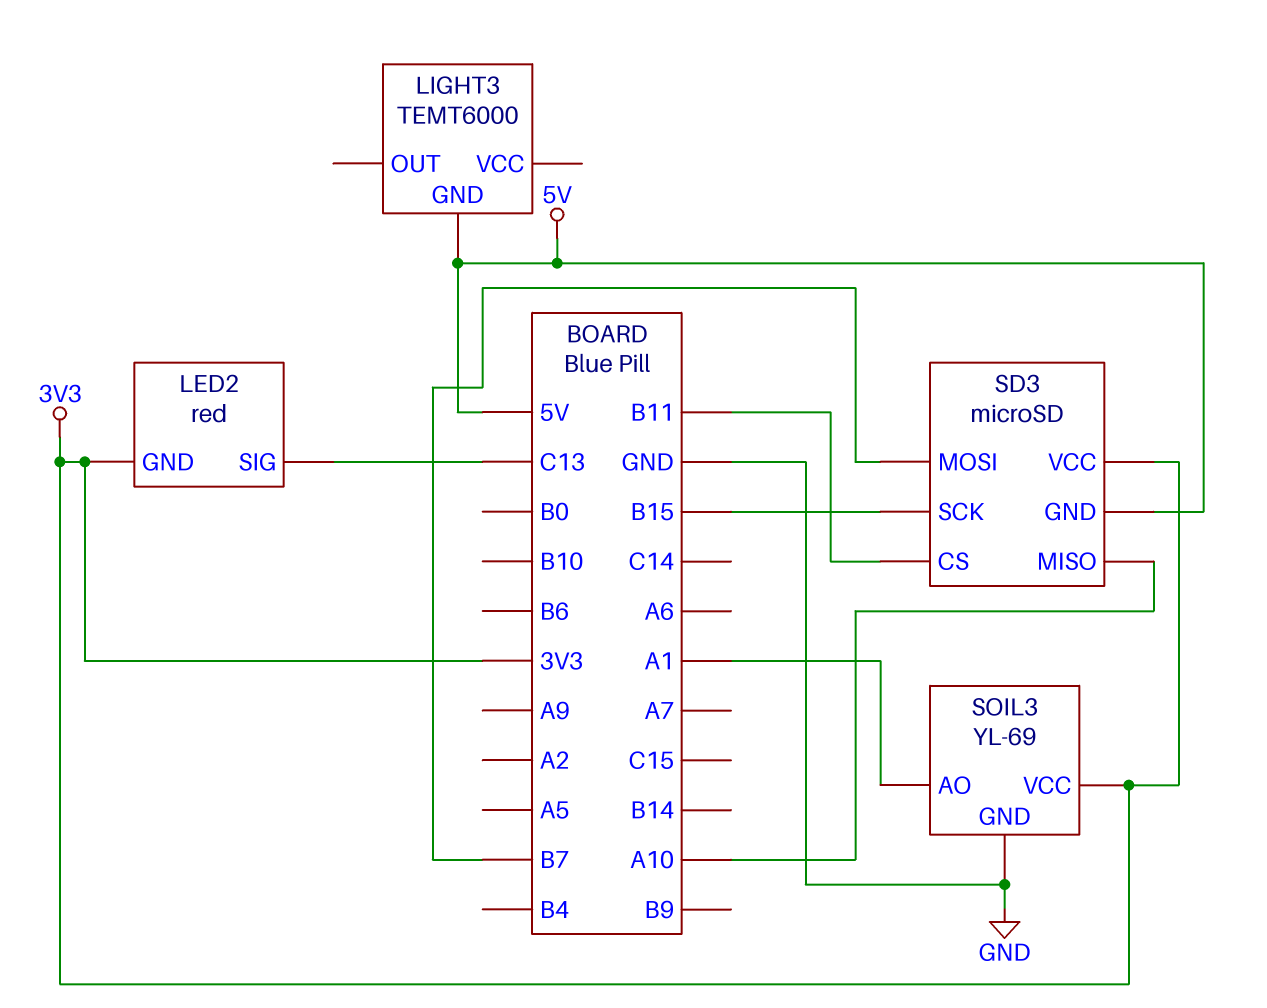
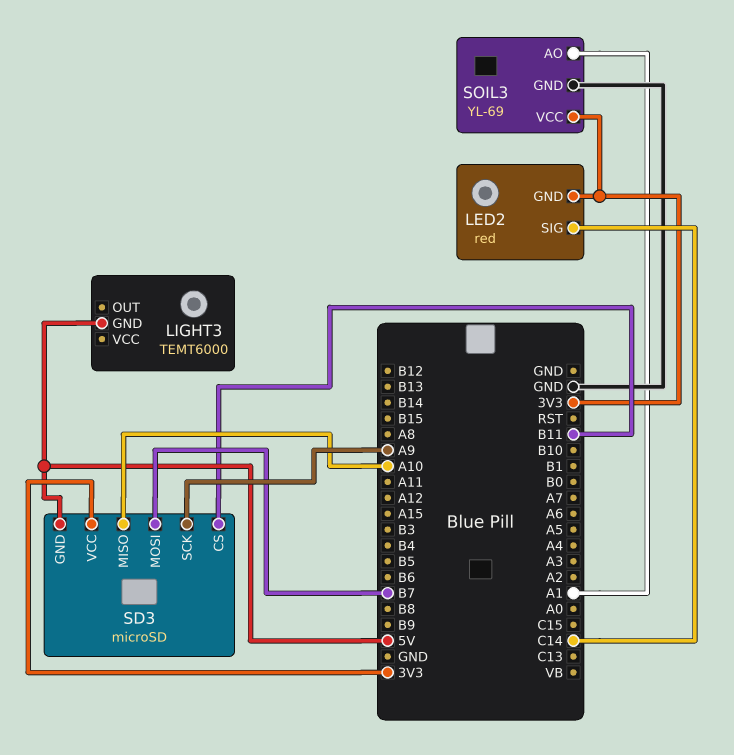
LED2 pin SIG: C13 -> C14
SD3 pin SCK: B15 -> A9

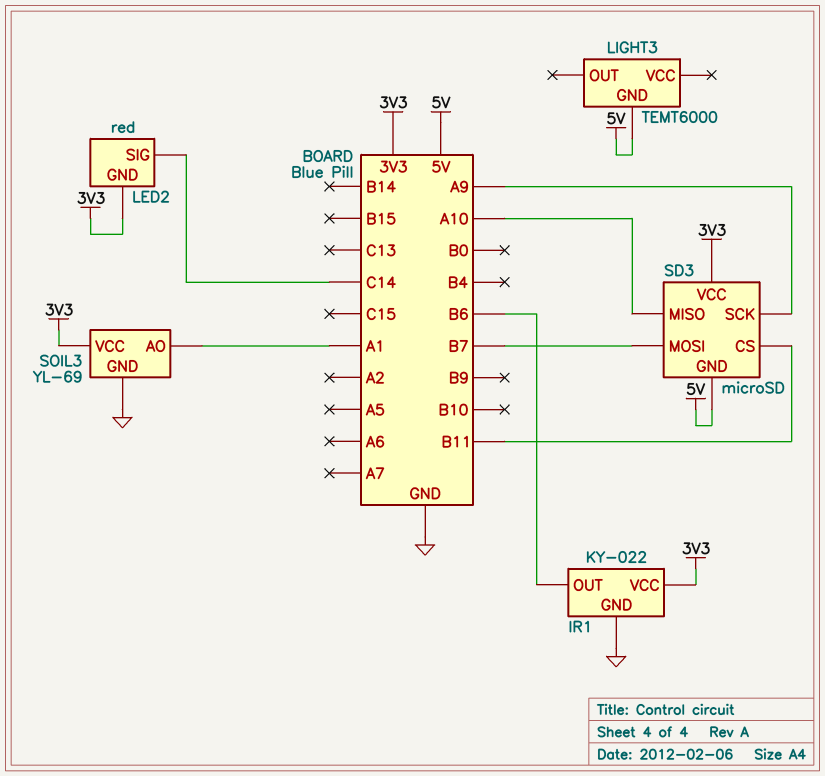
IR1: none -> KY-022
IR1 pin GND: none -> GND
IR1 pin OUT: none -> B6
IR1 pin VCC: none -> 3V3

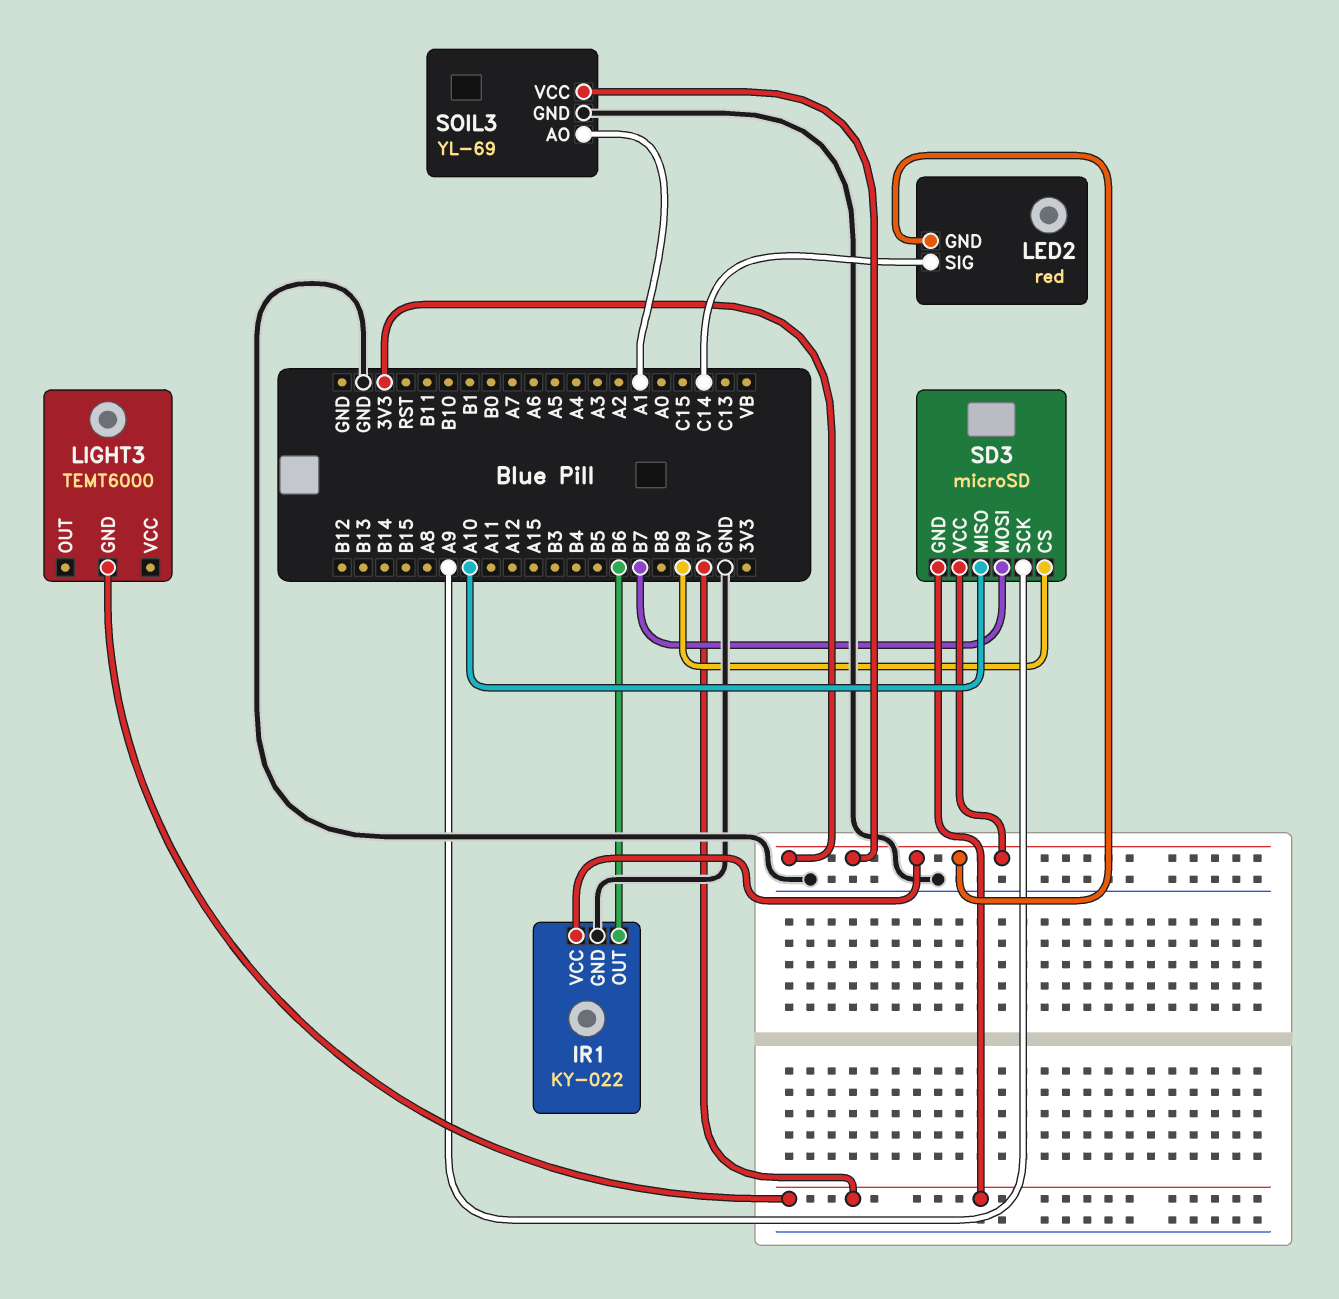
SD3 pin CS: B11 -> B9

